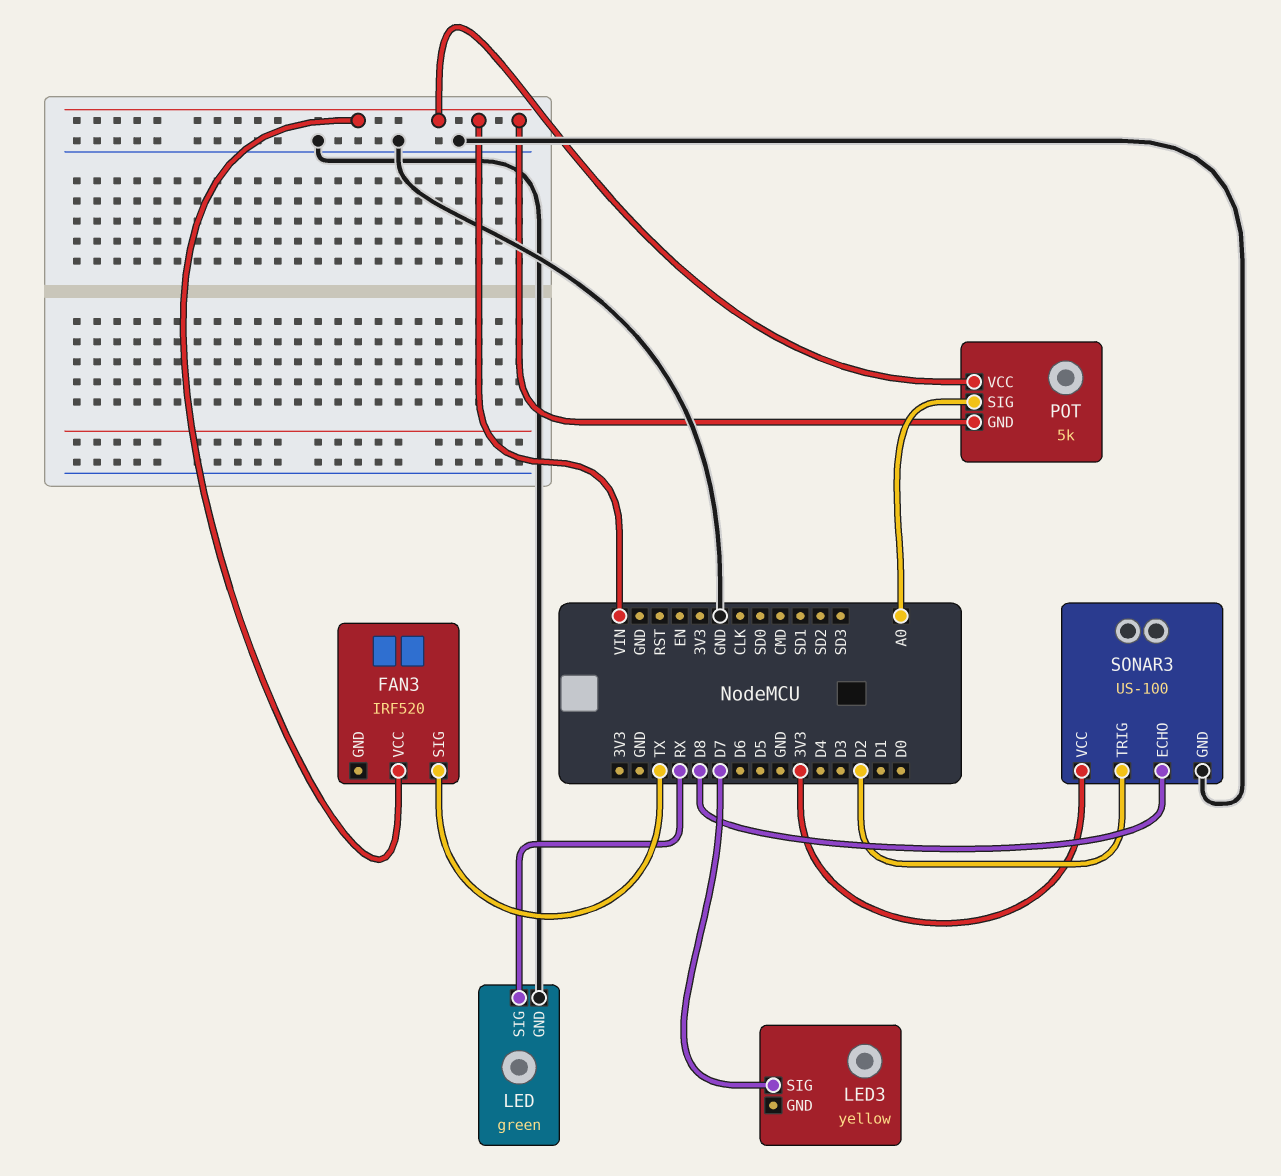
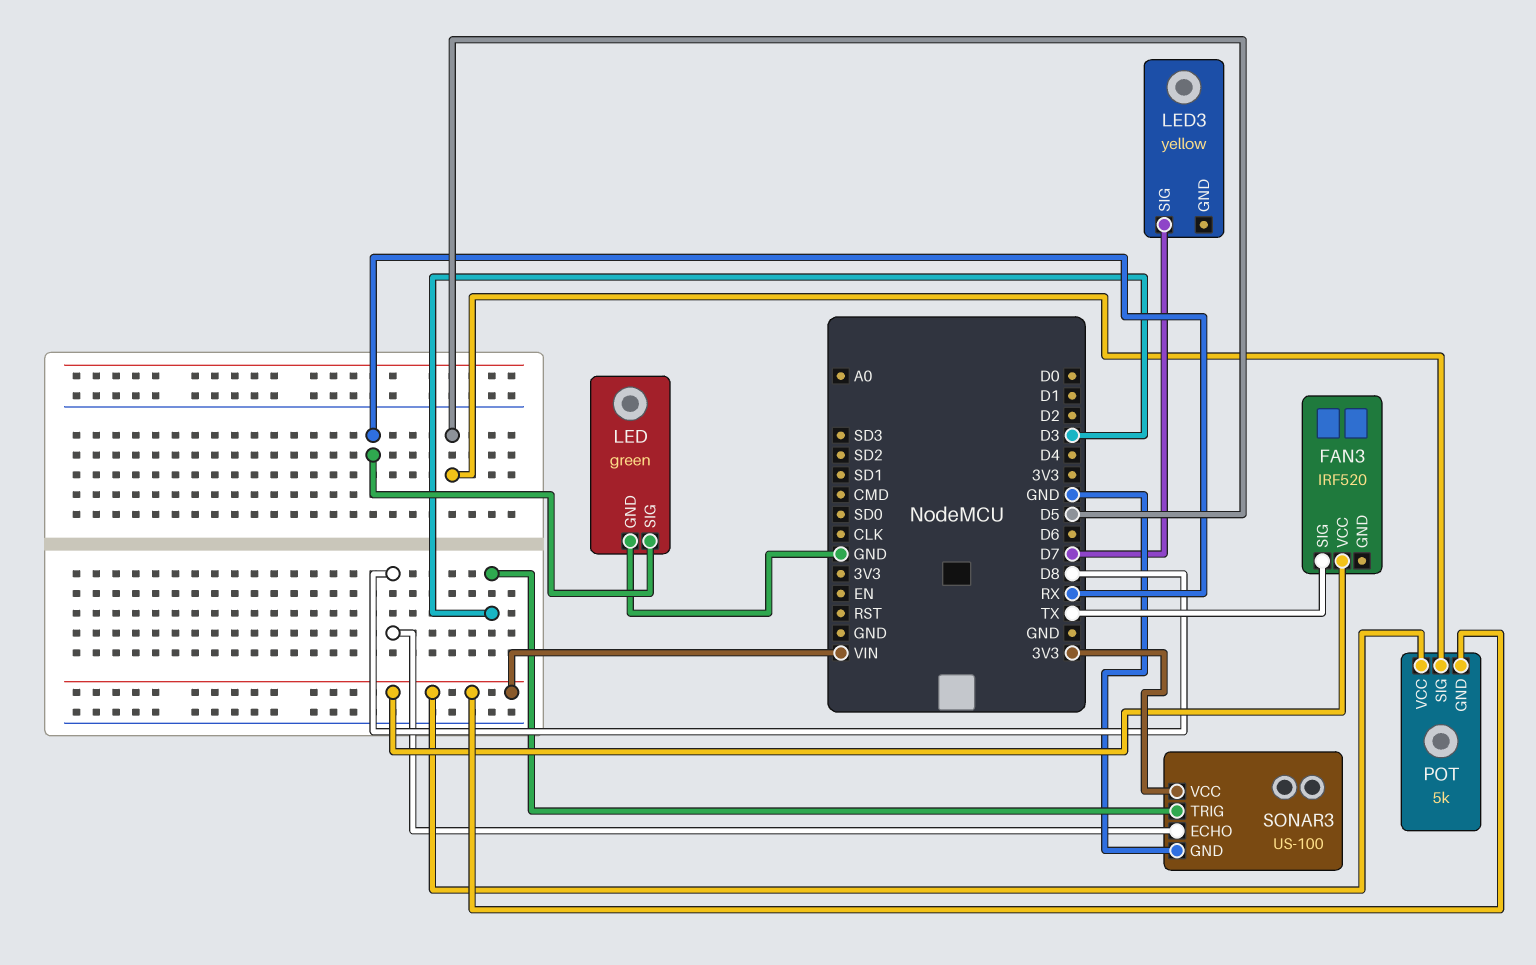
POT pin SIG: A0 -> D5
SONAR3 pin TRIG: D2 -> D3

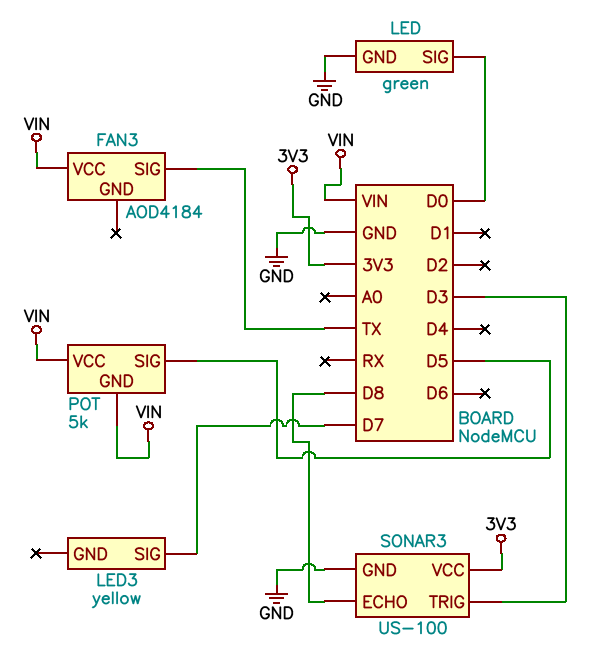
FAN3: IRF520 -> AOD4184
LED pin SIG: RX -> D0

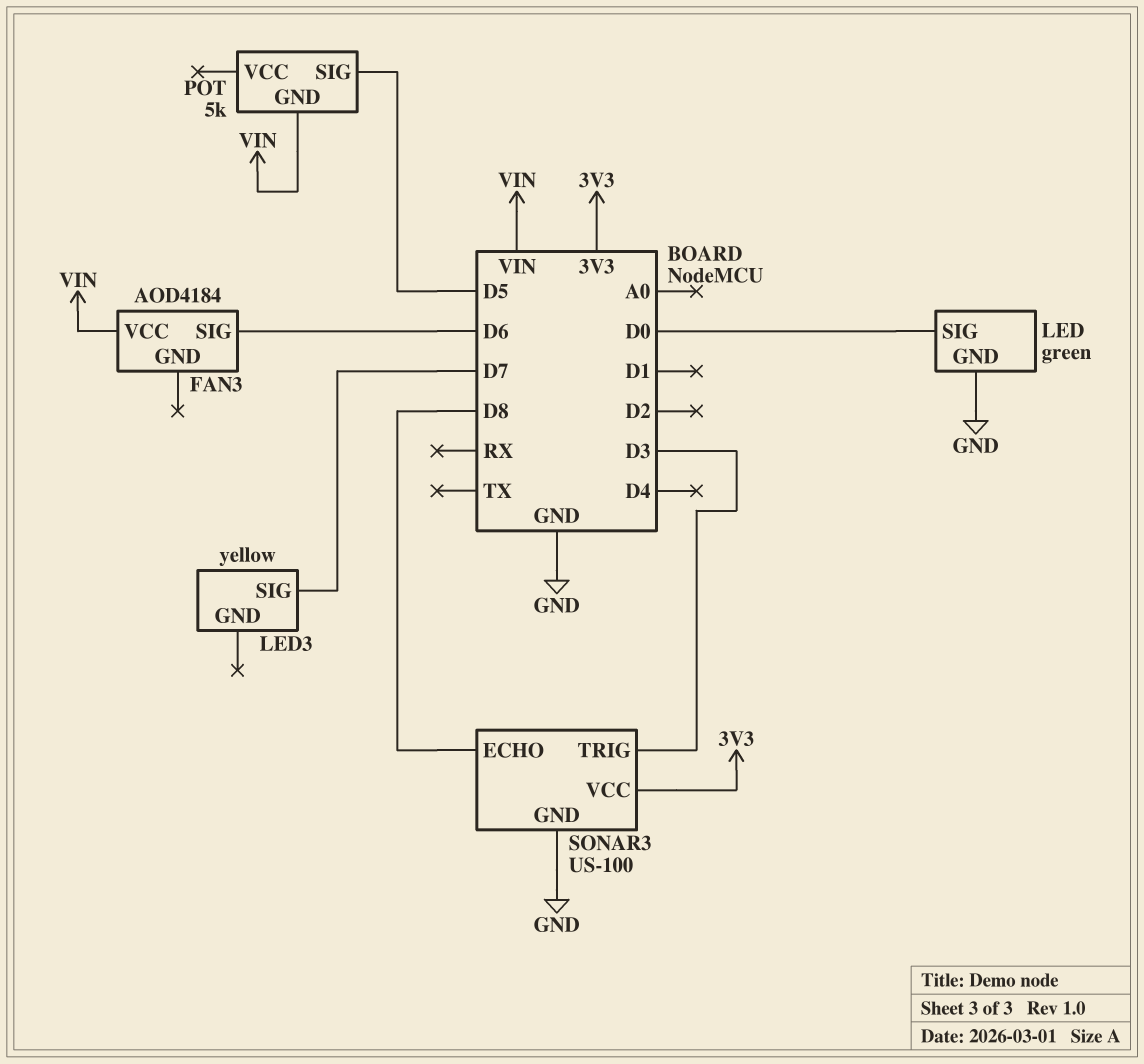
FAN3 pin SIG: TX -> D6
POT pin VCC: VIN -> none

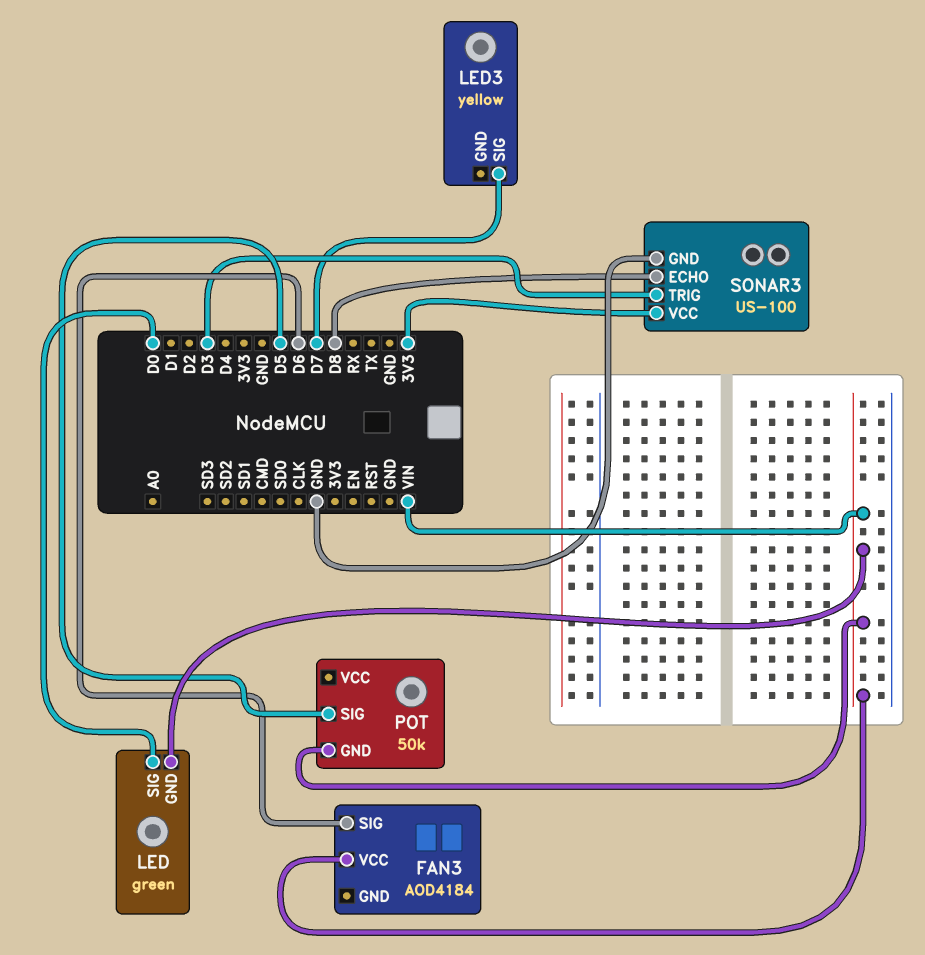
LED pin GND: GND -> VIN
POT: 5k -> 50k

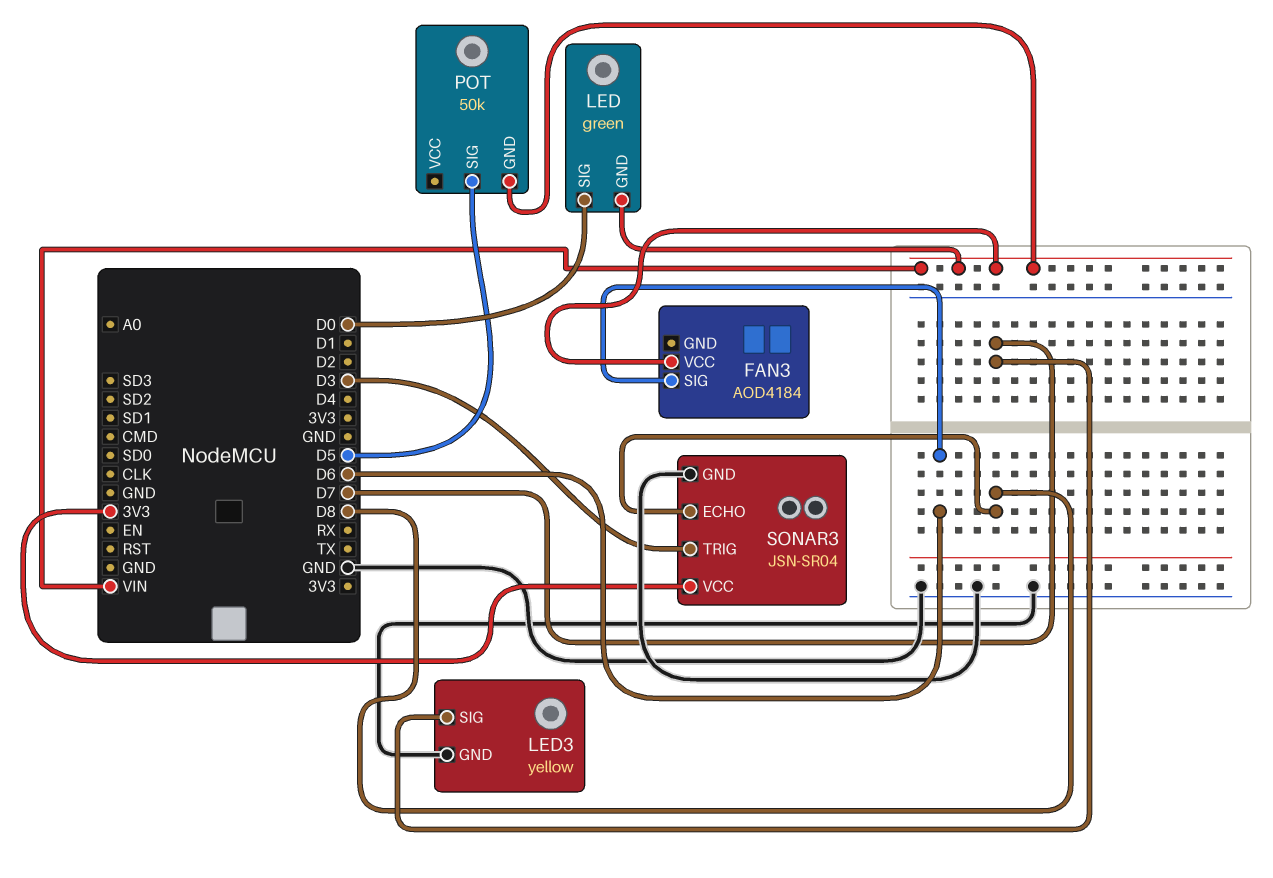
LED3 pin GND: none -> GND
SONAR3: US-100 -> JSN-SR04

